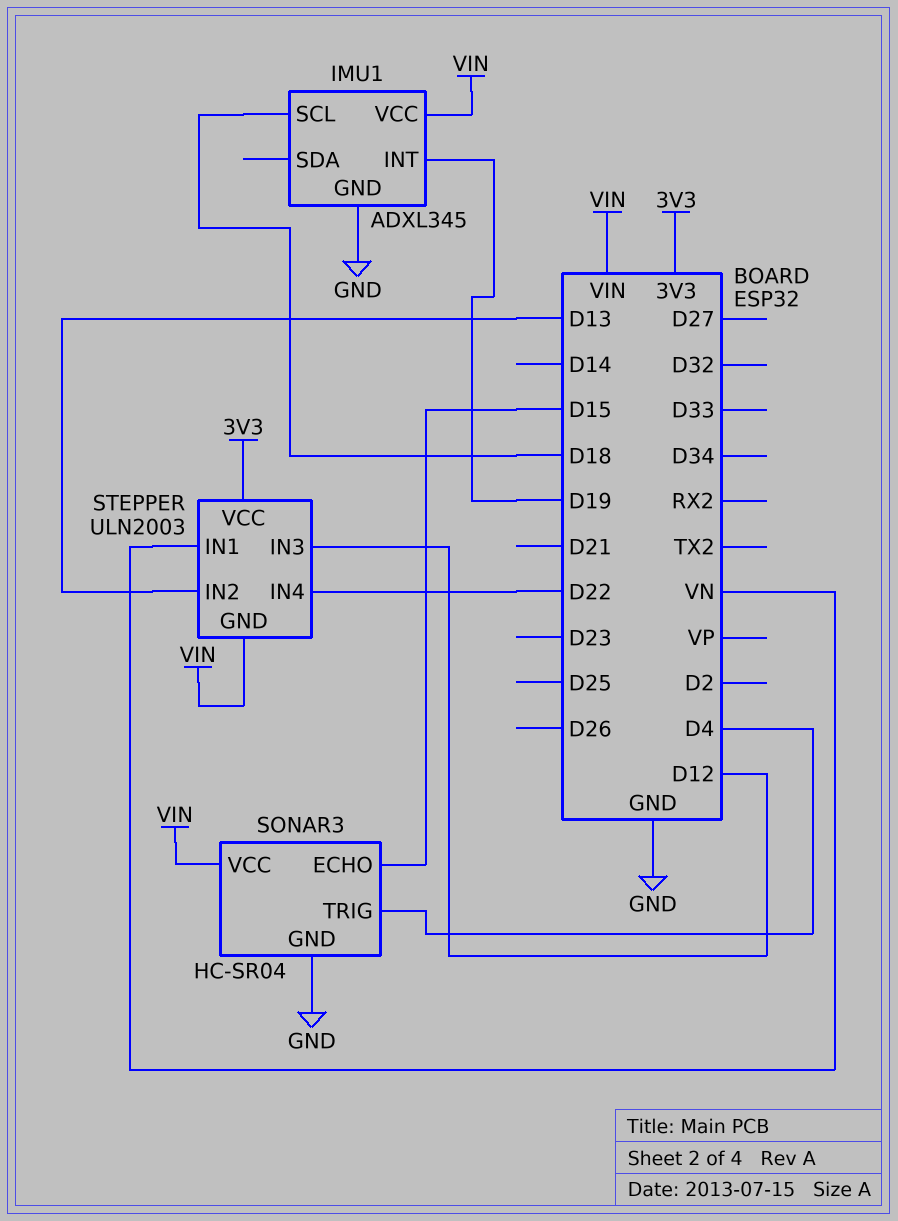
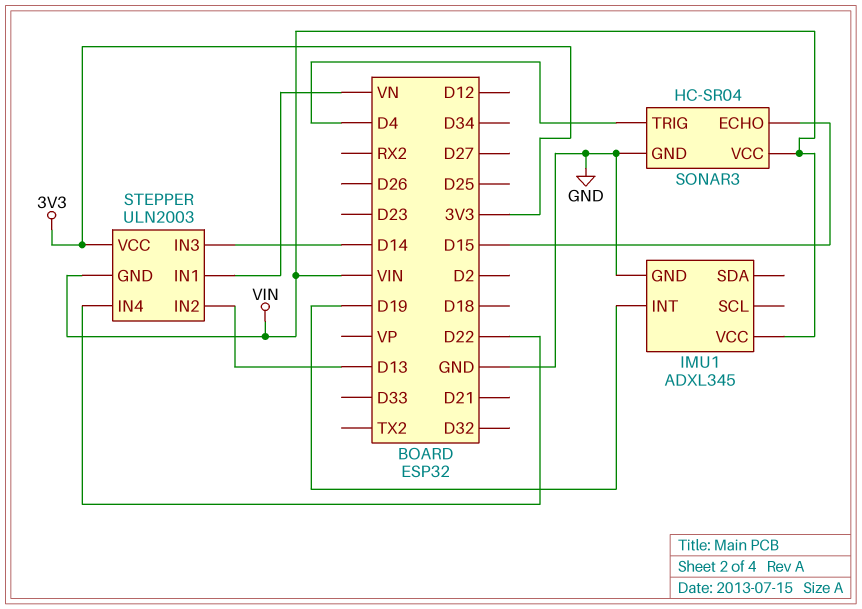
IMU1 pin SCL: D18 -> none
STEPPER pin IN3: D12 -> D14

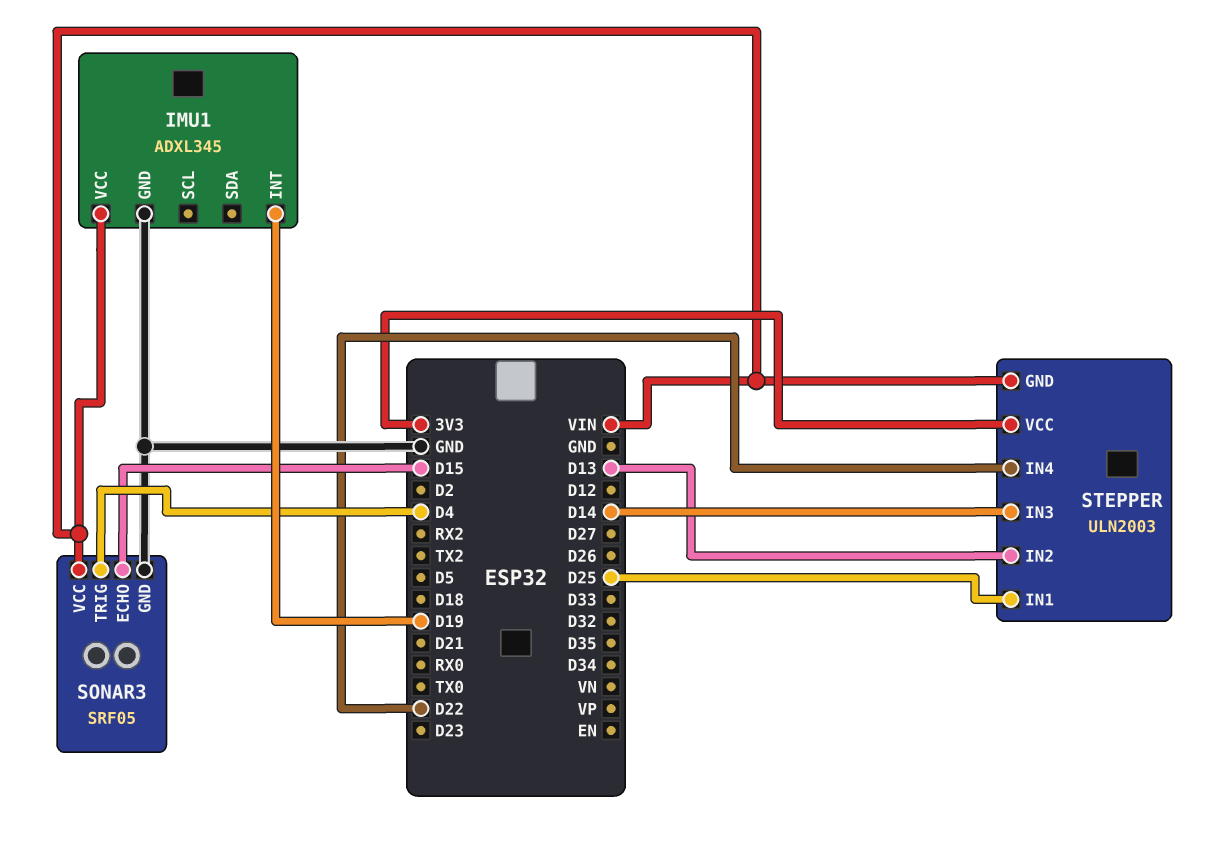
SONAR3: HC-SR04 -> SRF05
STEPPER pin IN1: VN -> D25

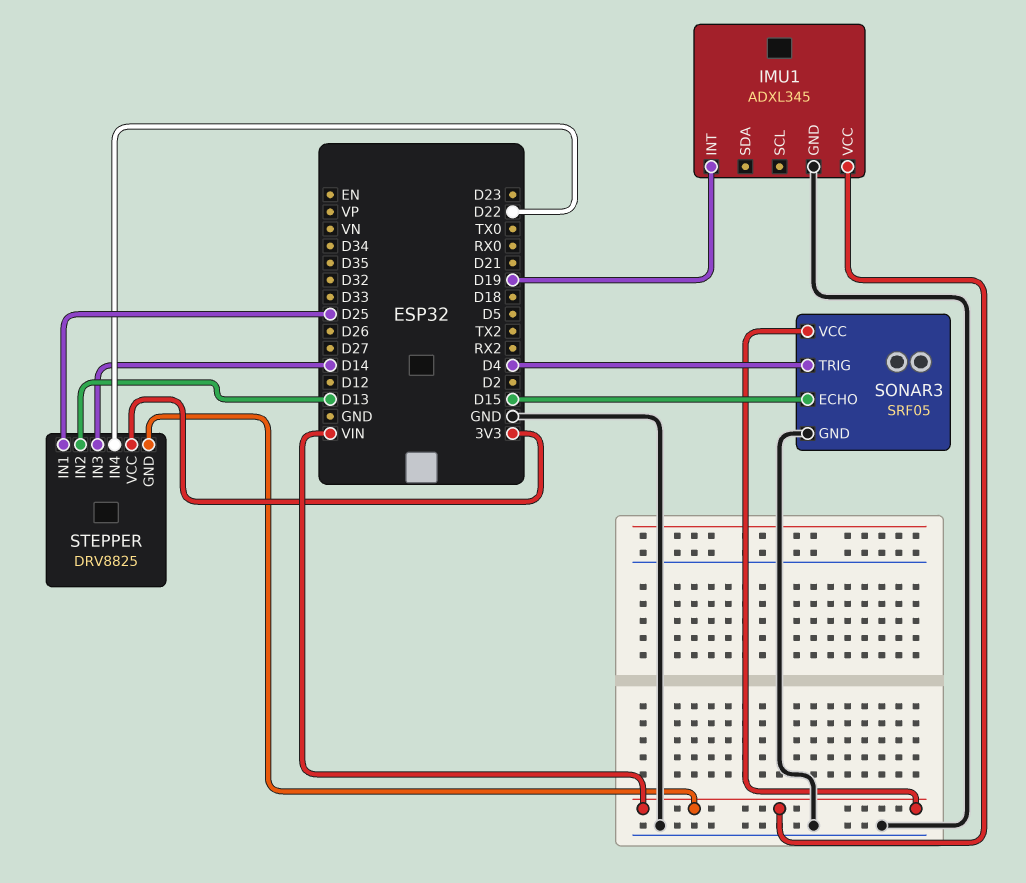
STEPPER: ULN2003 -> DRV8825

